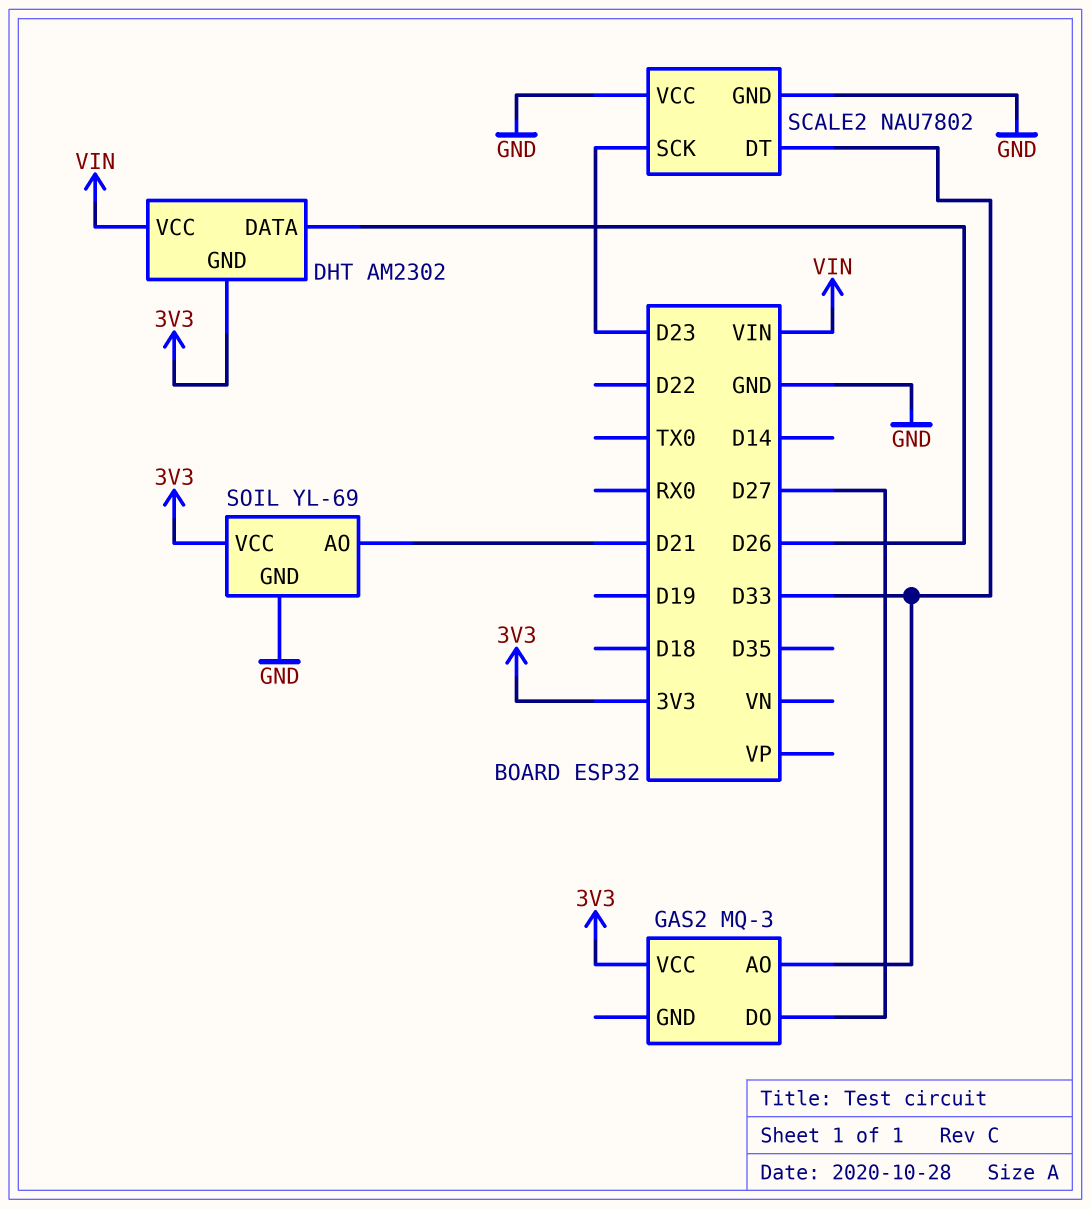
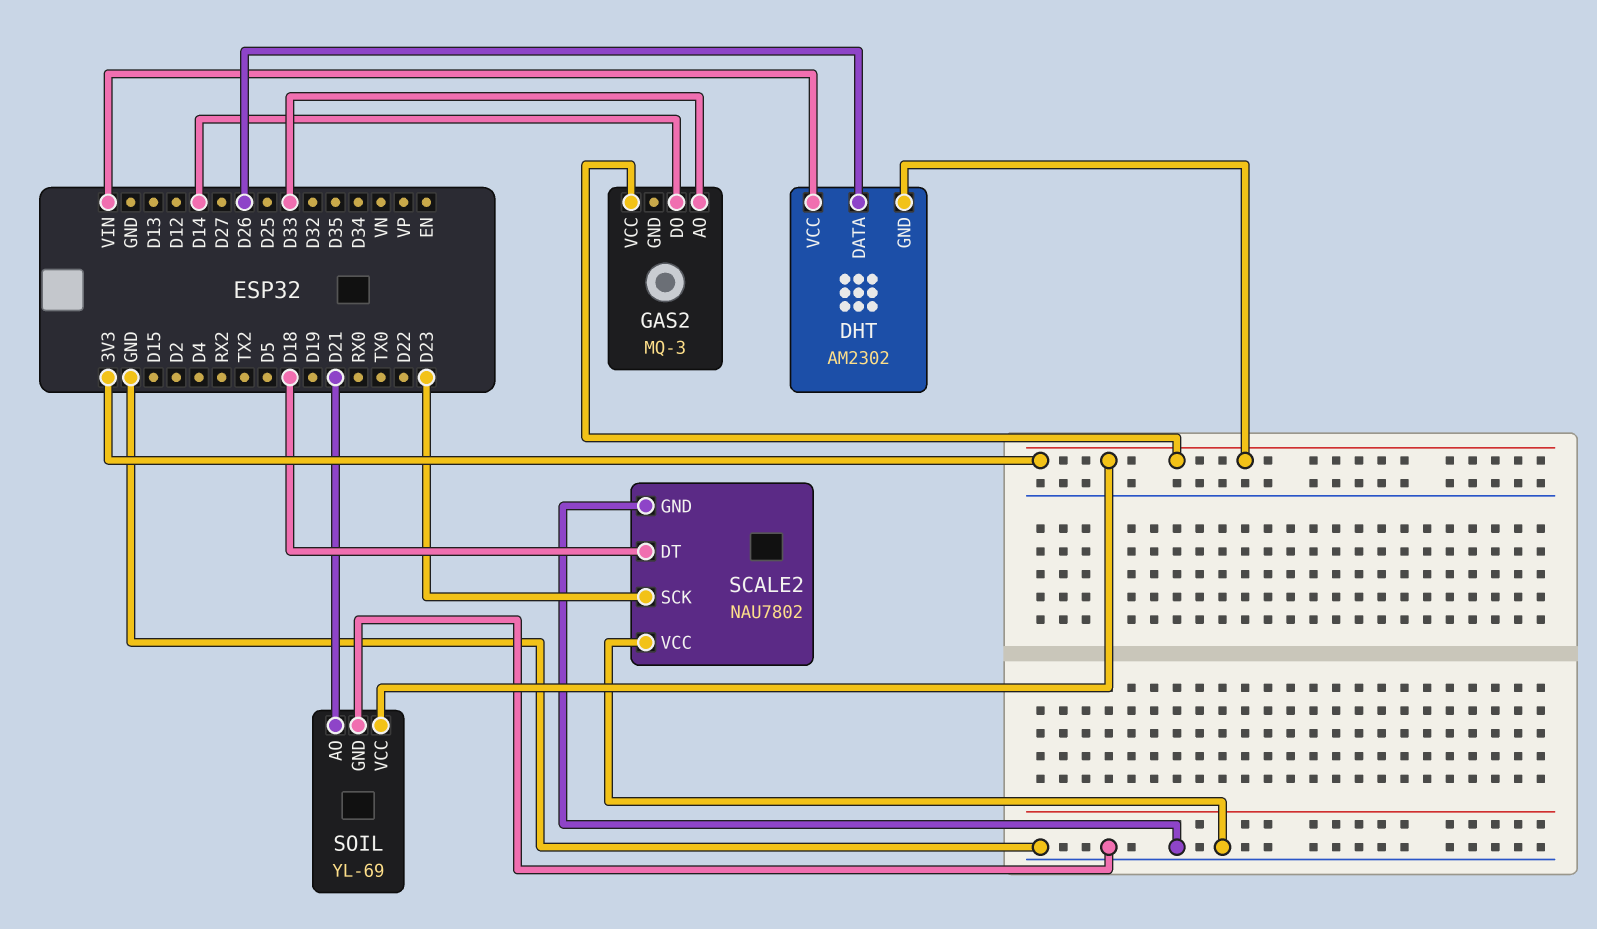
GAS2 pin DO: D27 -> D14
SCALE2 pin DT: D33 -> D18

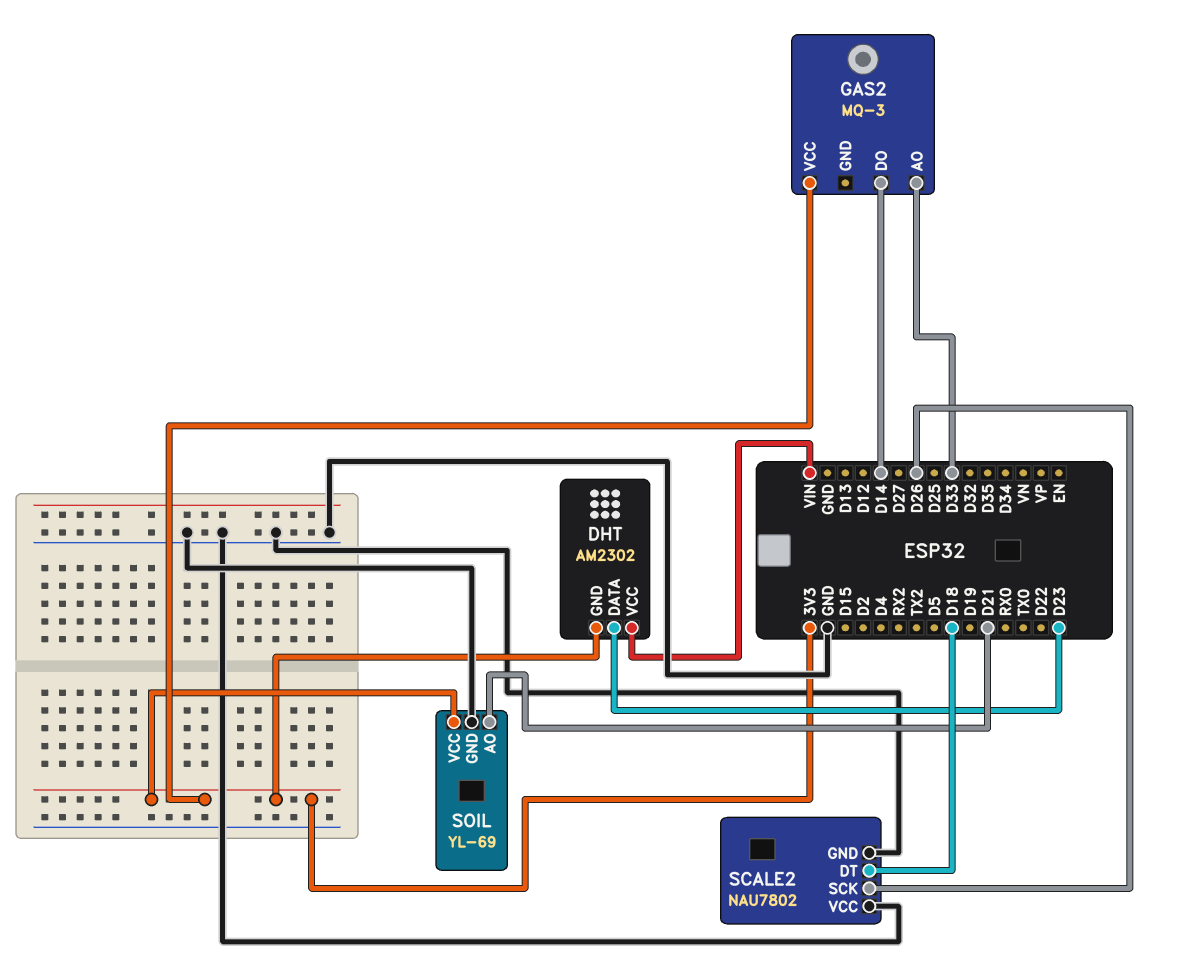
DHT pin DATA: D26 -> D23
SCALE2 pin SCK: D23 -> D26

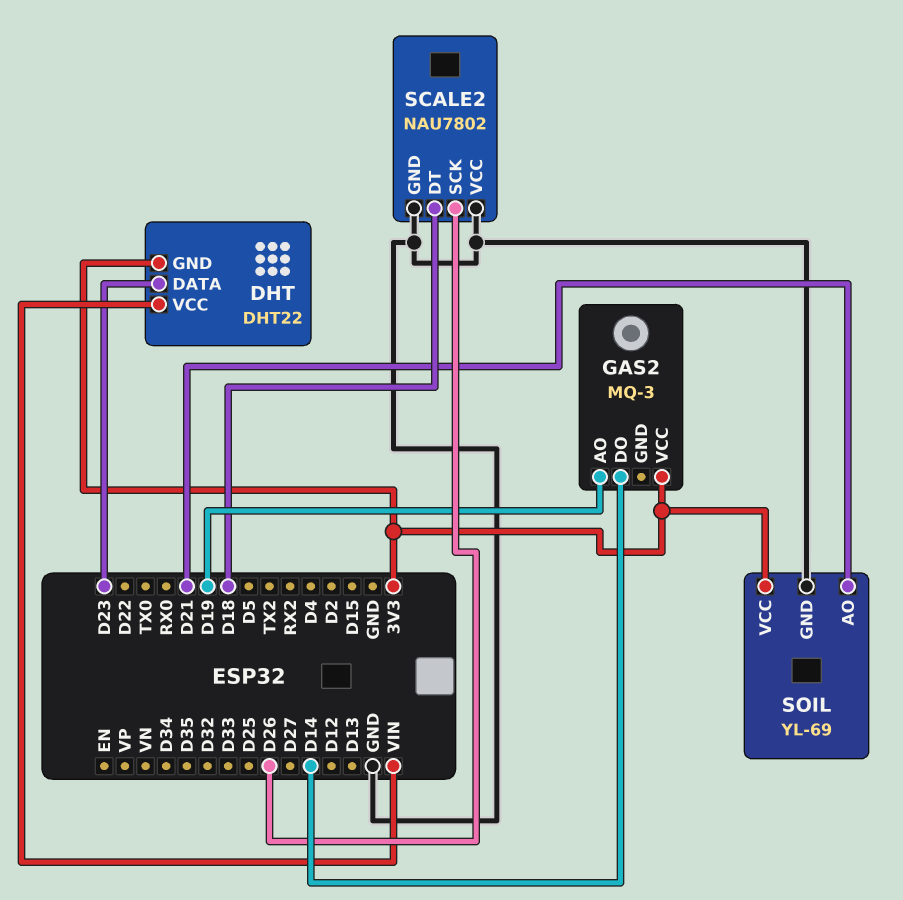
DHT: AM2302 -> DHT22
GAS2 pin AO: D33 -> D19

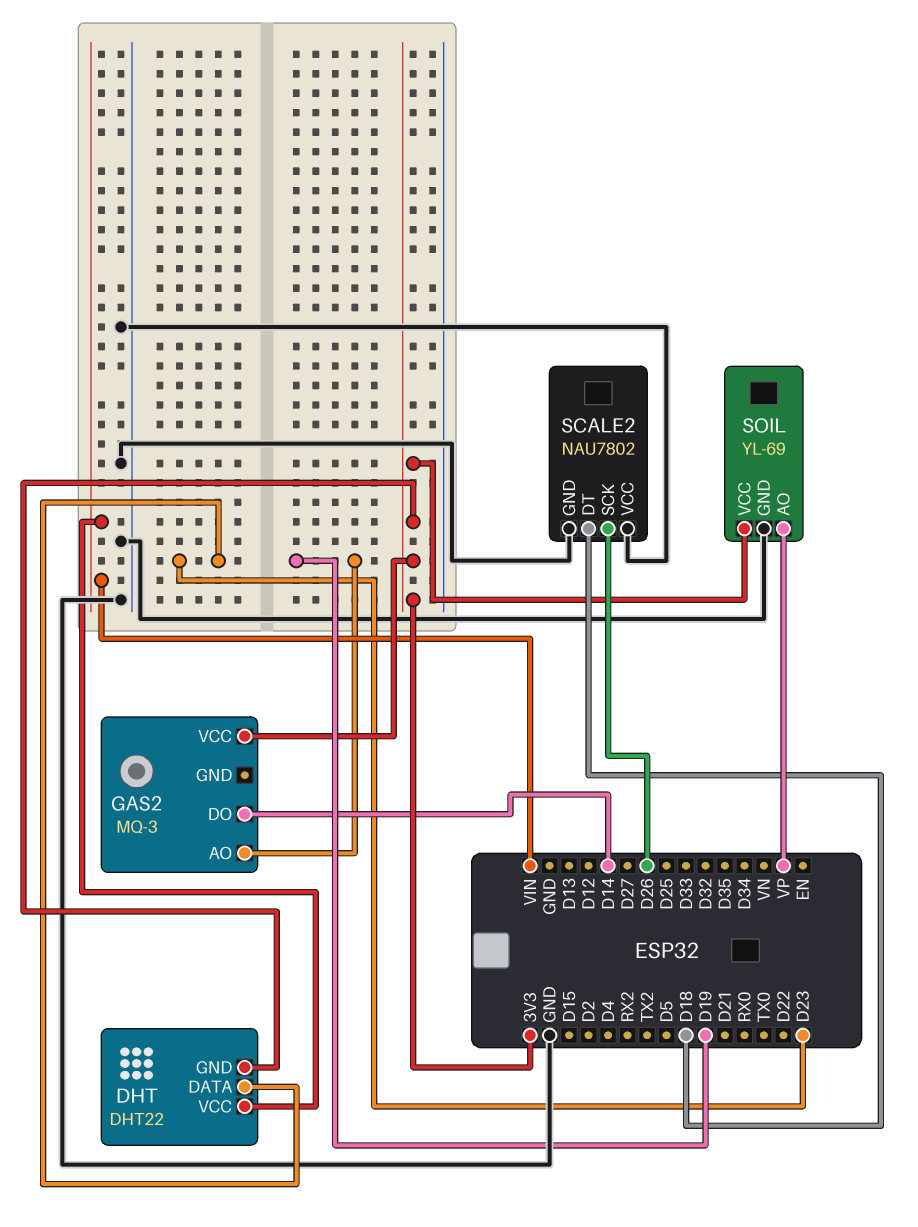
SOIL pin AO: D21 -> VP

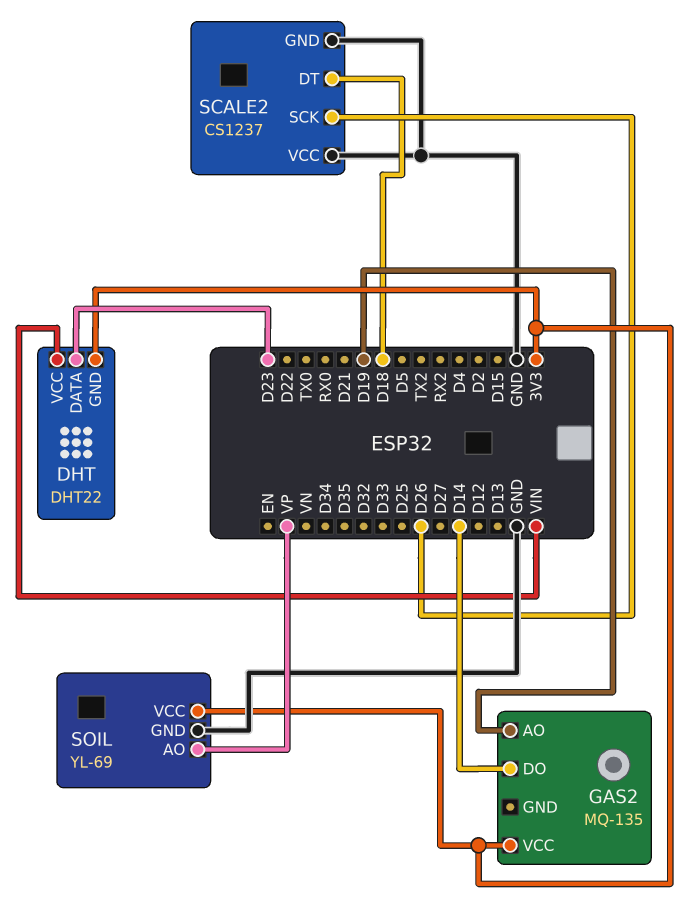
GAS2: MQ-3 -> MQ-135
SCALE2: NAU7802 -> CS1237

